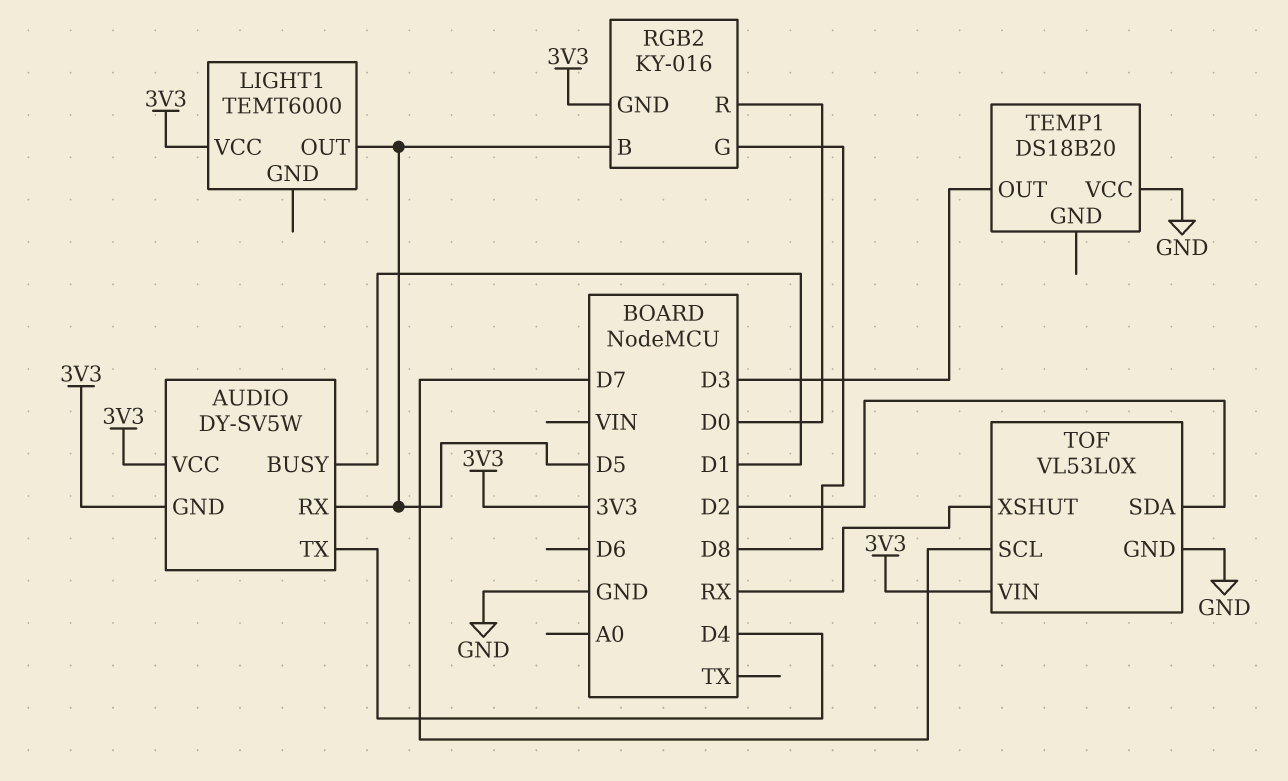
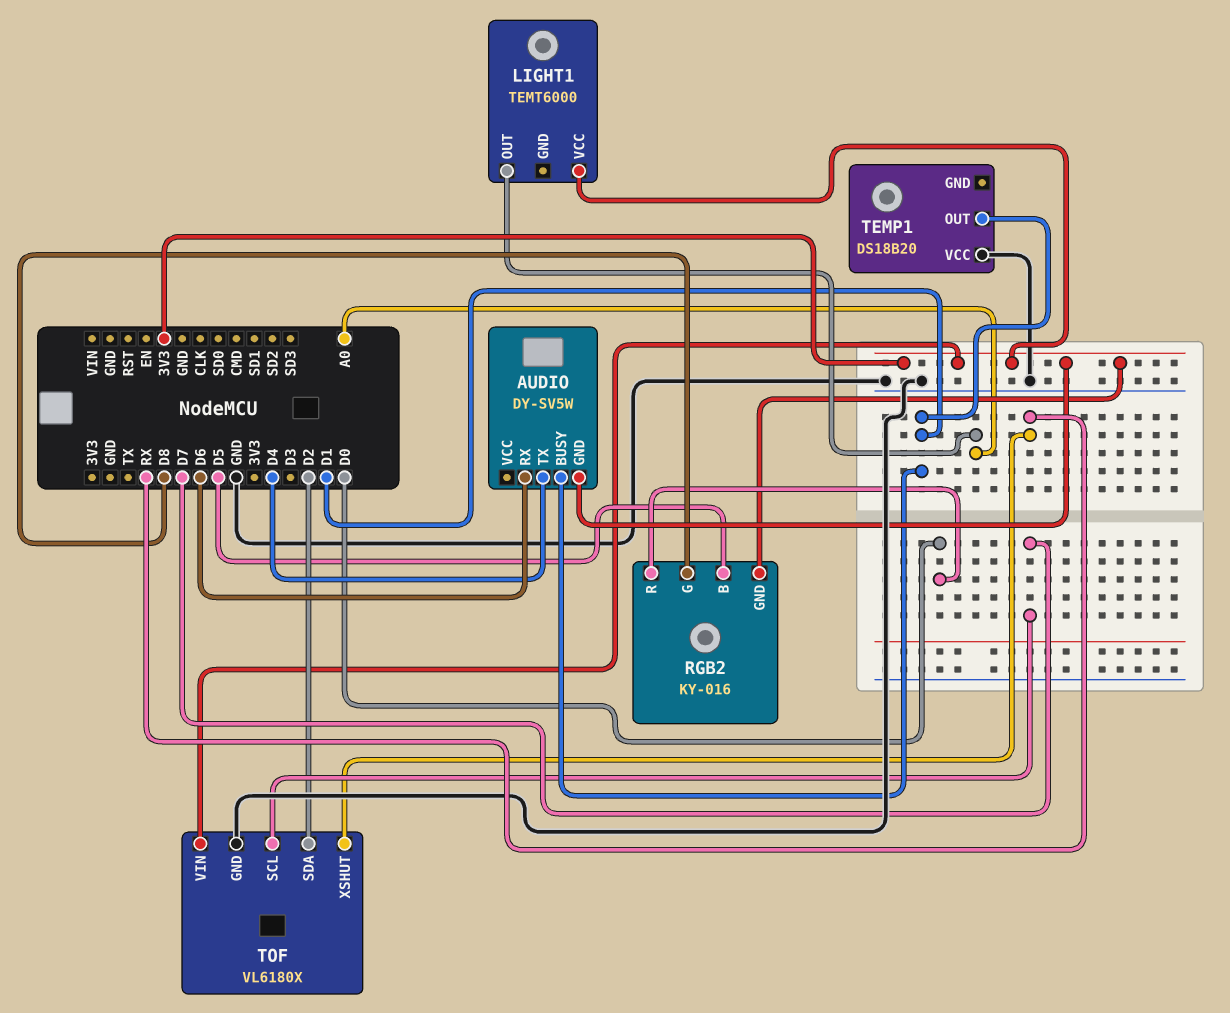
AUDIO pin RX: D5 -> D6
AUDIO pin VCC: 3V3 -> none
LIGHT1 pin OUT: D5 -> A0
TEMP1 pin OUT: D3 -> D1
TOF: VL53L0X -> VL6180X

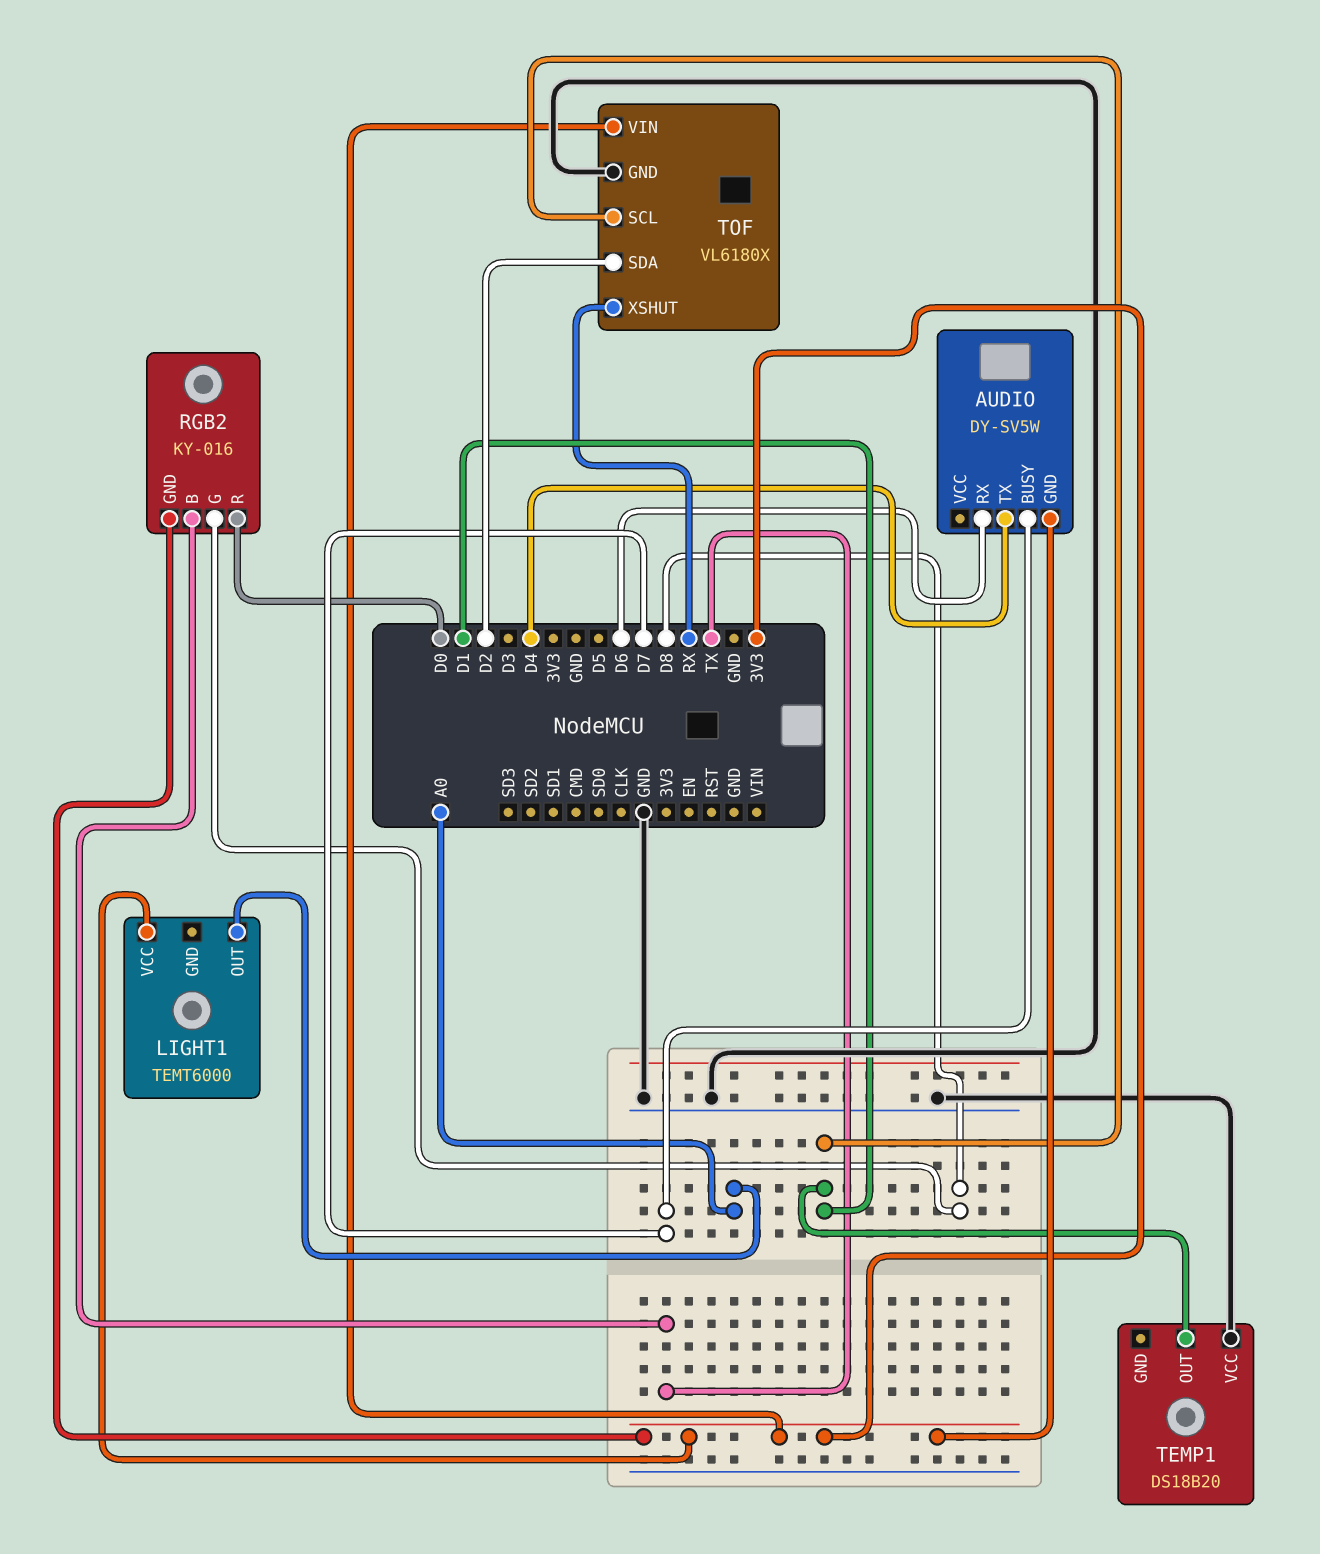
AUDIO pin BUSY: D1 -> D7
RGB2 pin B: D5 -> TX
TOF pin SCL: D7 -> D1

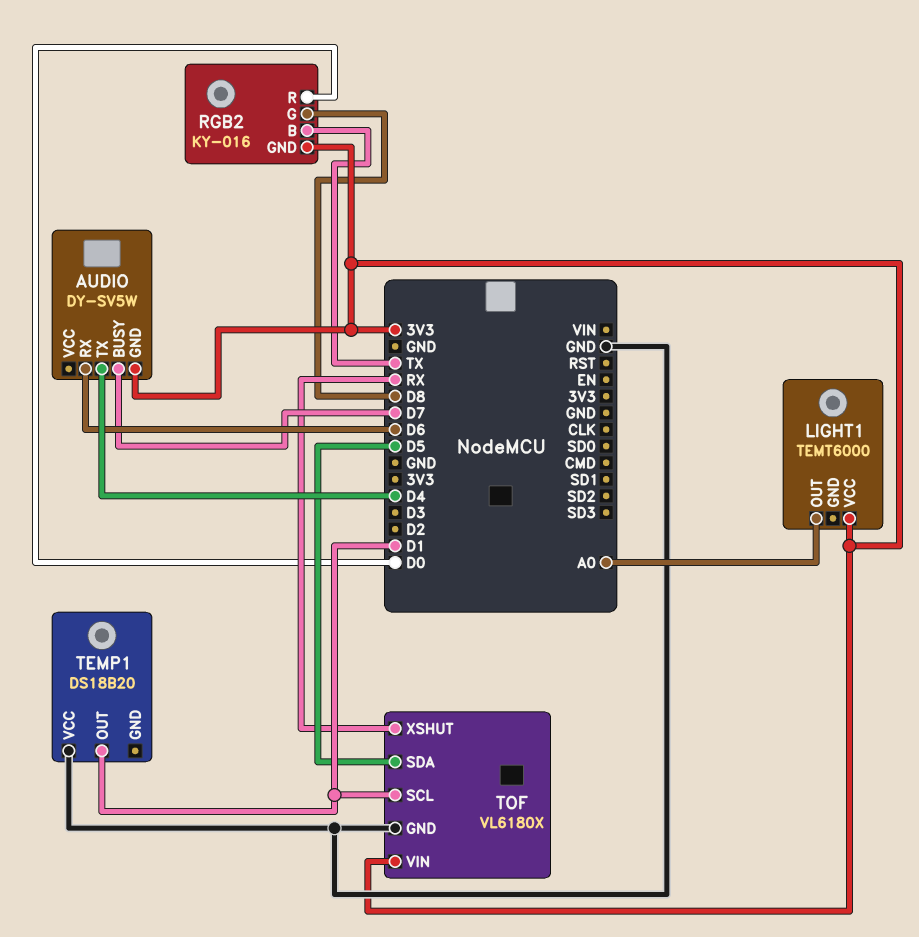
TOF pin SDA: D2 -> D5

